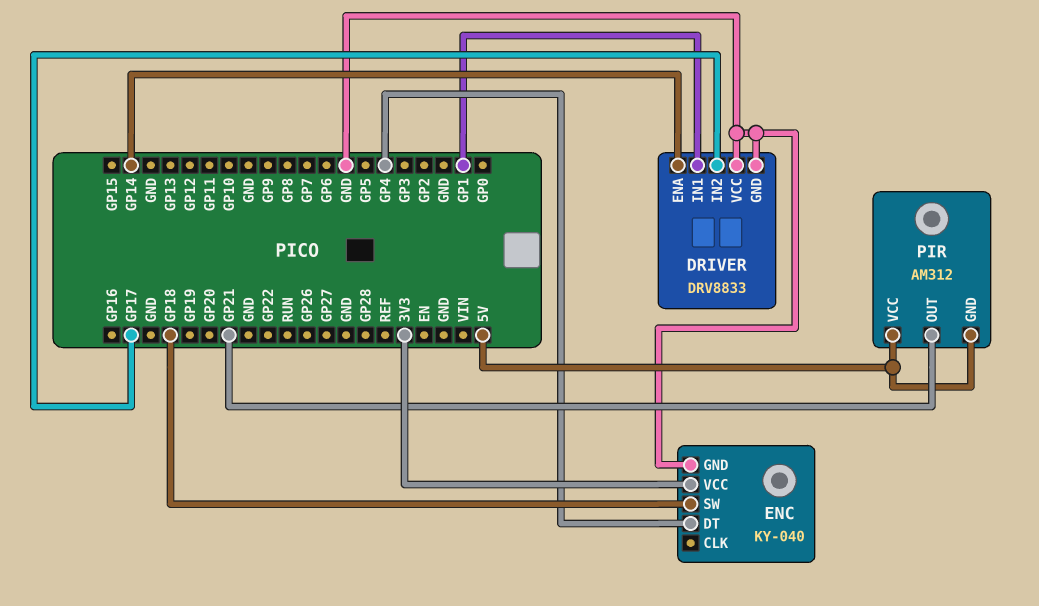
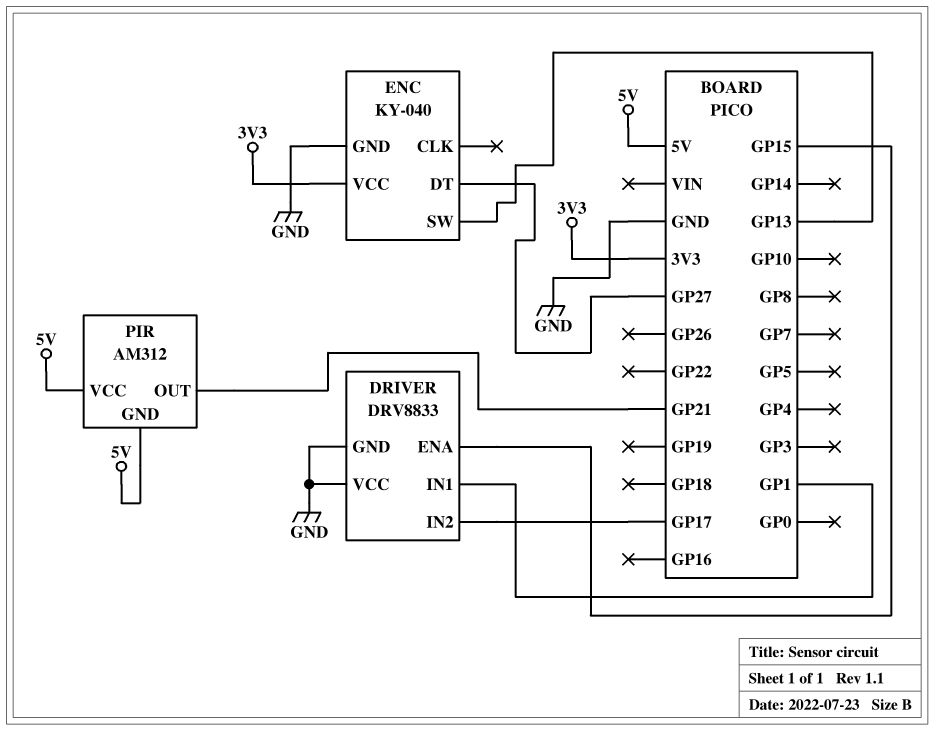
DRIVER pin ENA: GP14 -> GP15
ENC pin DT: GP4 -> GP27
ENC pin SW: GP18 -> GP13

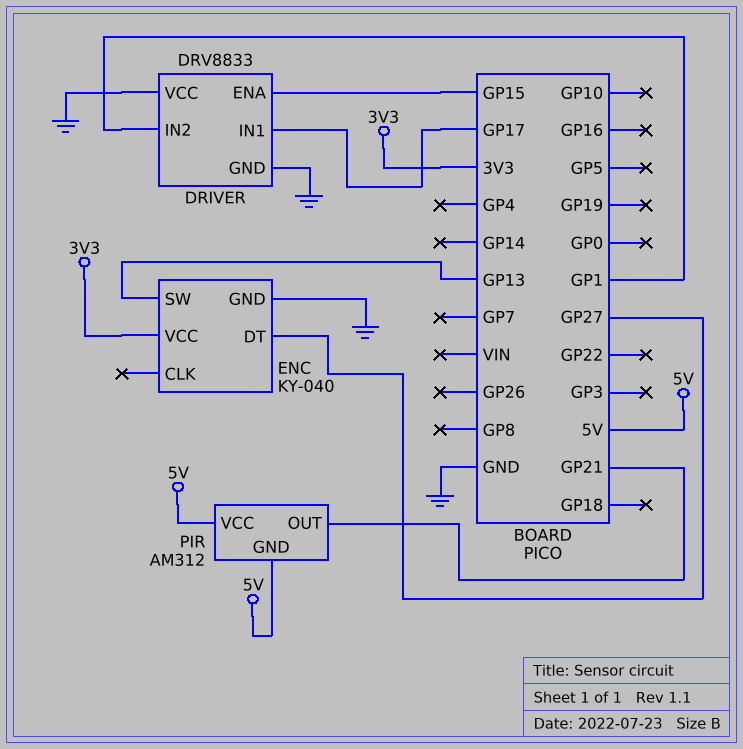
DRIVER pin IN1: GP1 -> GP17
DRIVER pin IN2: GP17 -> GP1

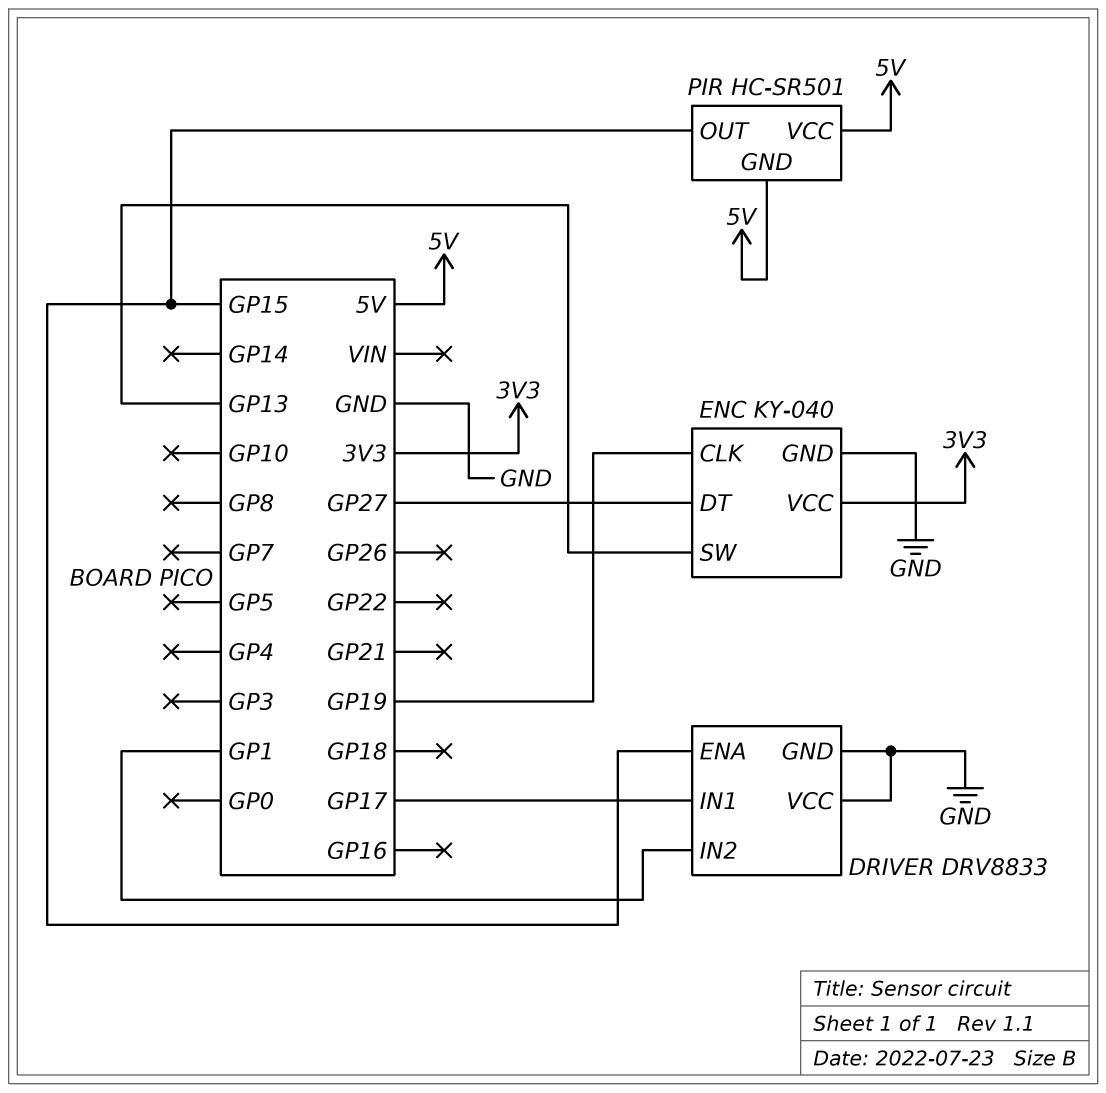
ENC pin CLK: none -> GP19
PIR: AM312 -> HC-SR501
PIR pin OUT: GP21 -> GP15

